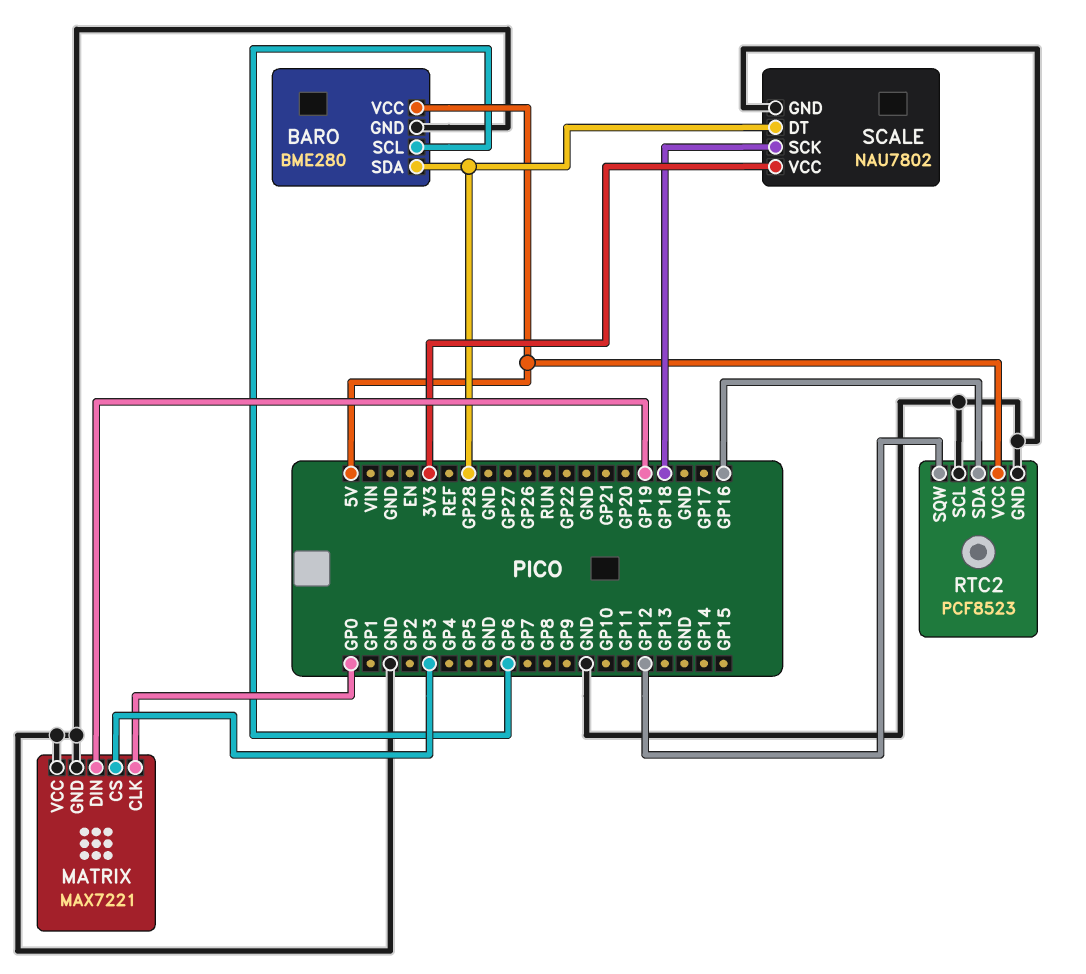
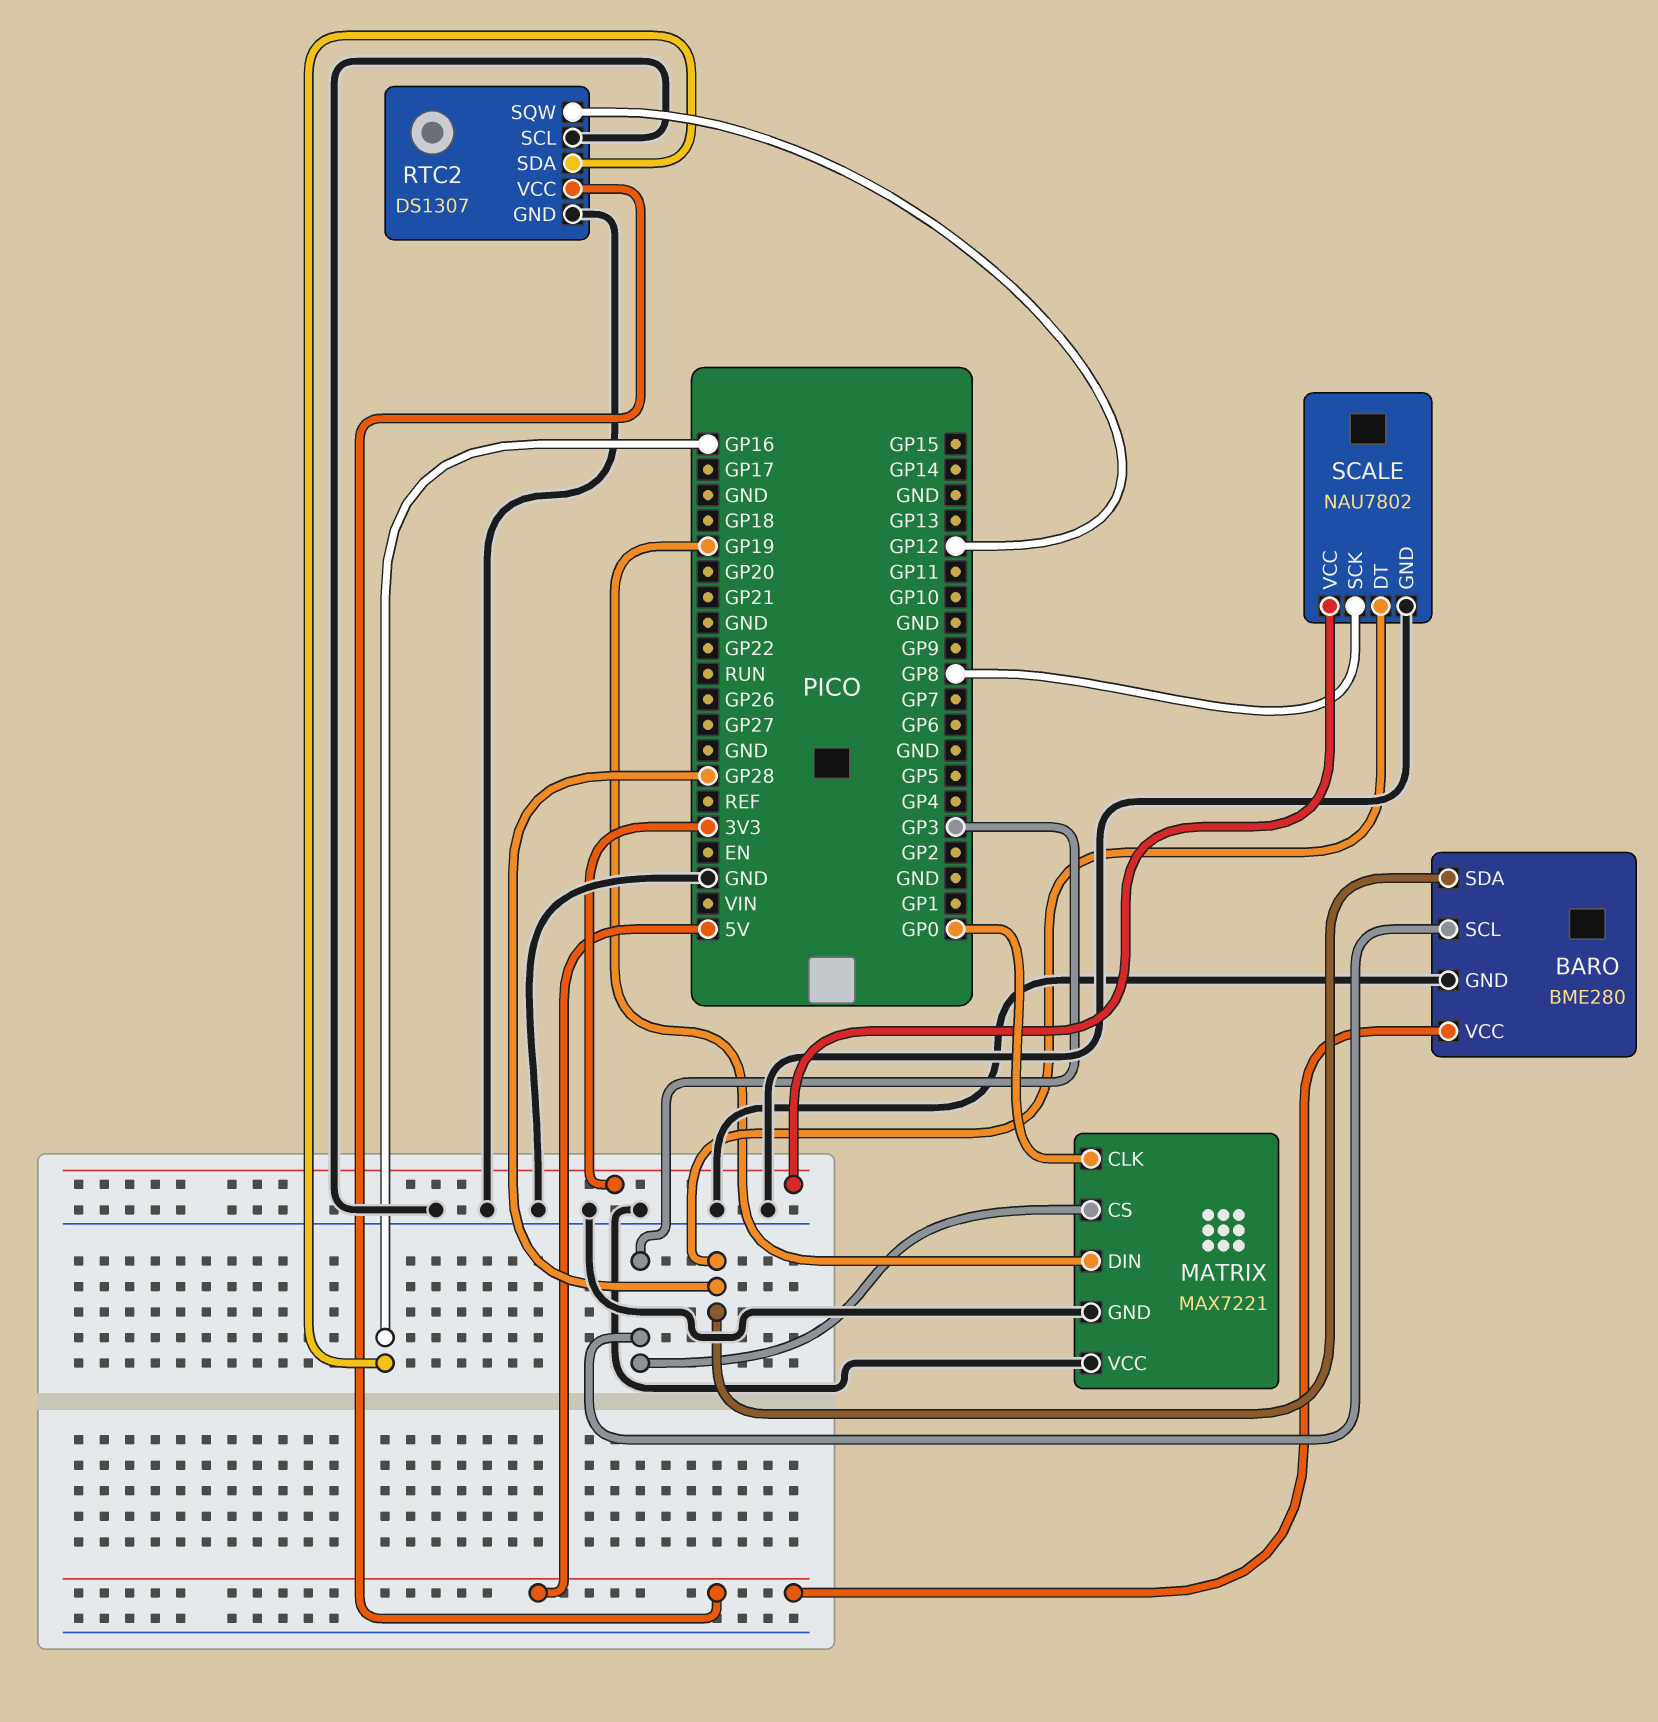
BARO pin SCL: GP6 -> GP3
RTC2: PCF8523 -> DS1307
SCALE pin SCK: GP18 -> GP8

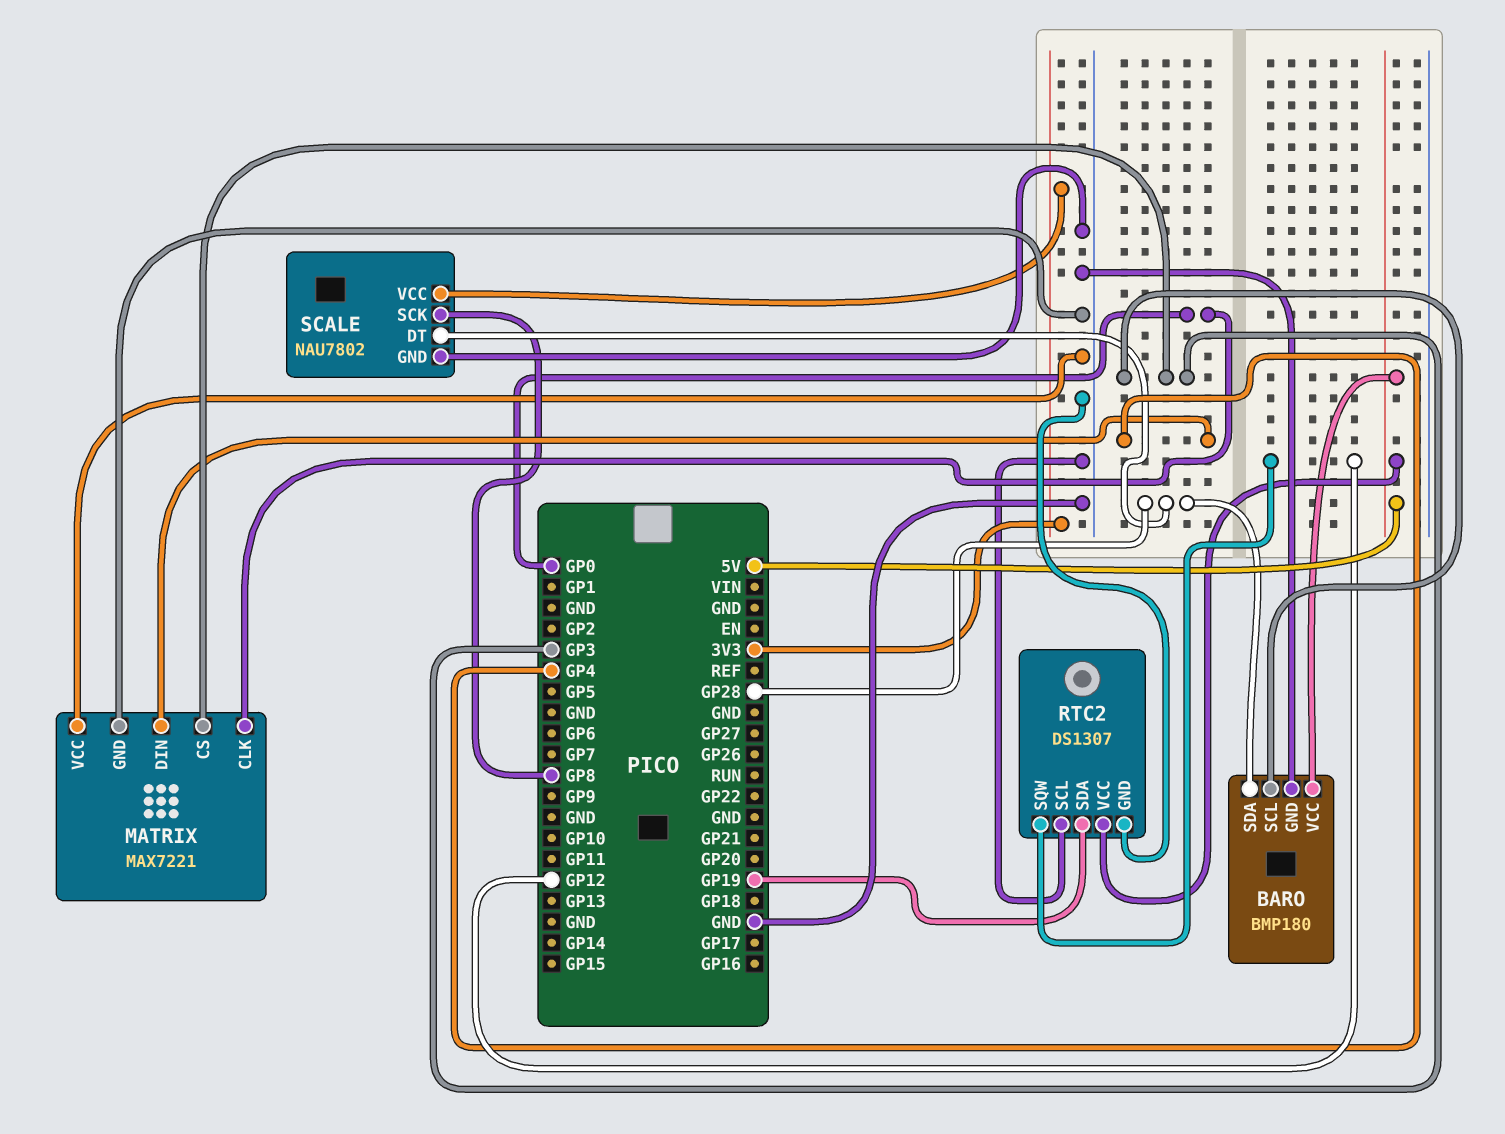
BARO: BME280 -> BMP180
MATRIX pin DIN: GP19 -> GP4
RTC2 pin SDA: GP16 -> GP19

